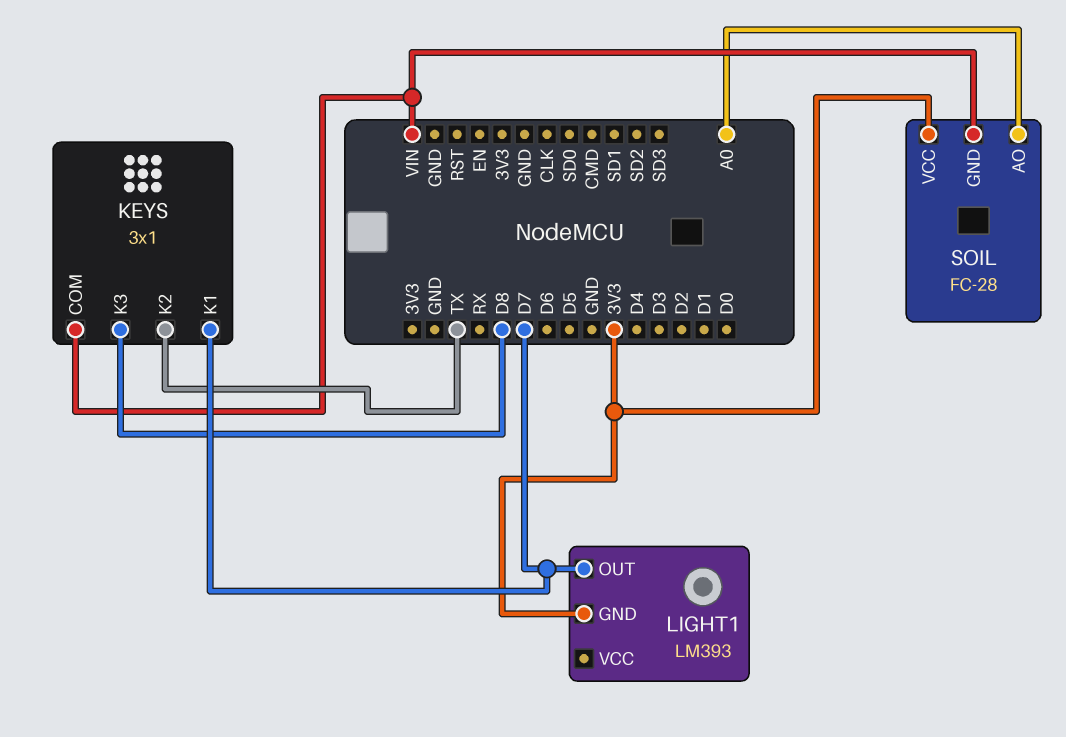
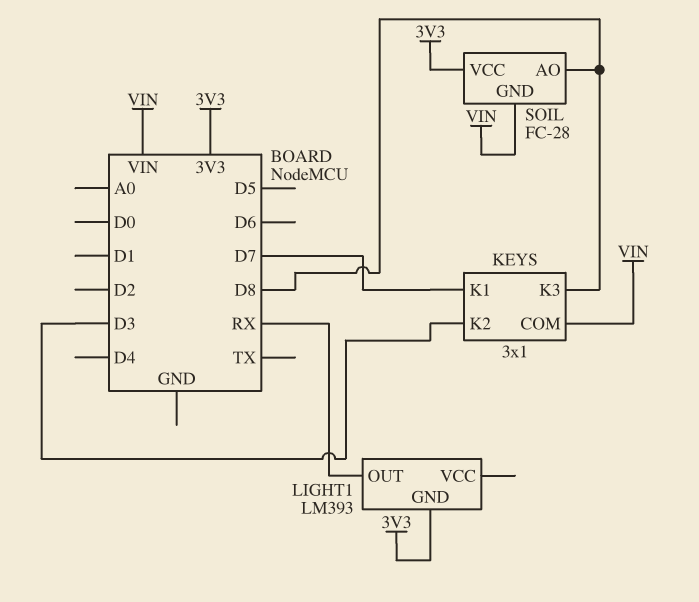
KEYS pin K2: TX -> D3
LIGHT1 pin OUT: D7 -> RX
SOIL pin AO: A0 -> D8

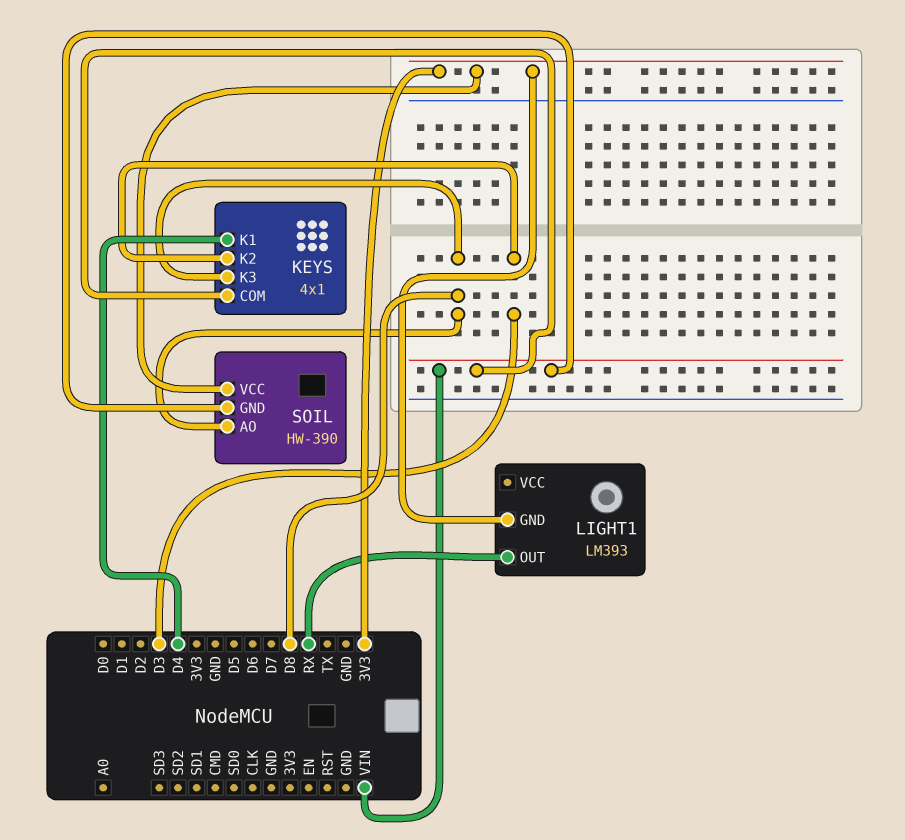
KEYS: 3x1 -> 4x1
KEYS pin K1: D7 -> D4
SOIL: FC-28 -> HW-390

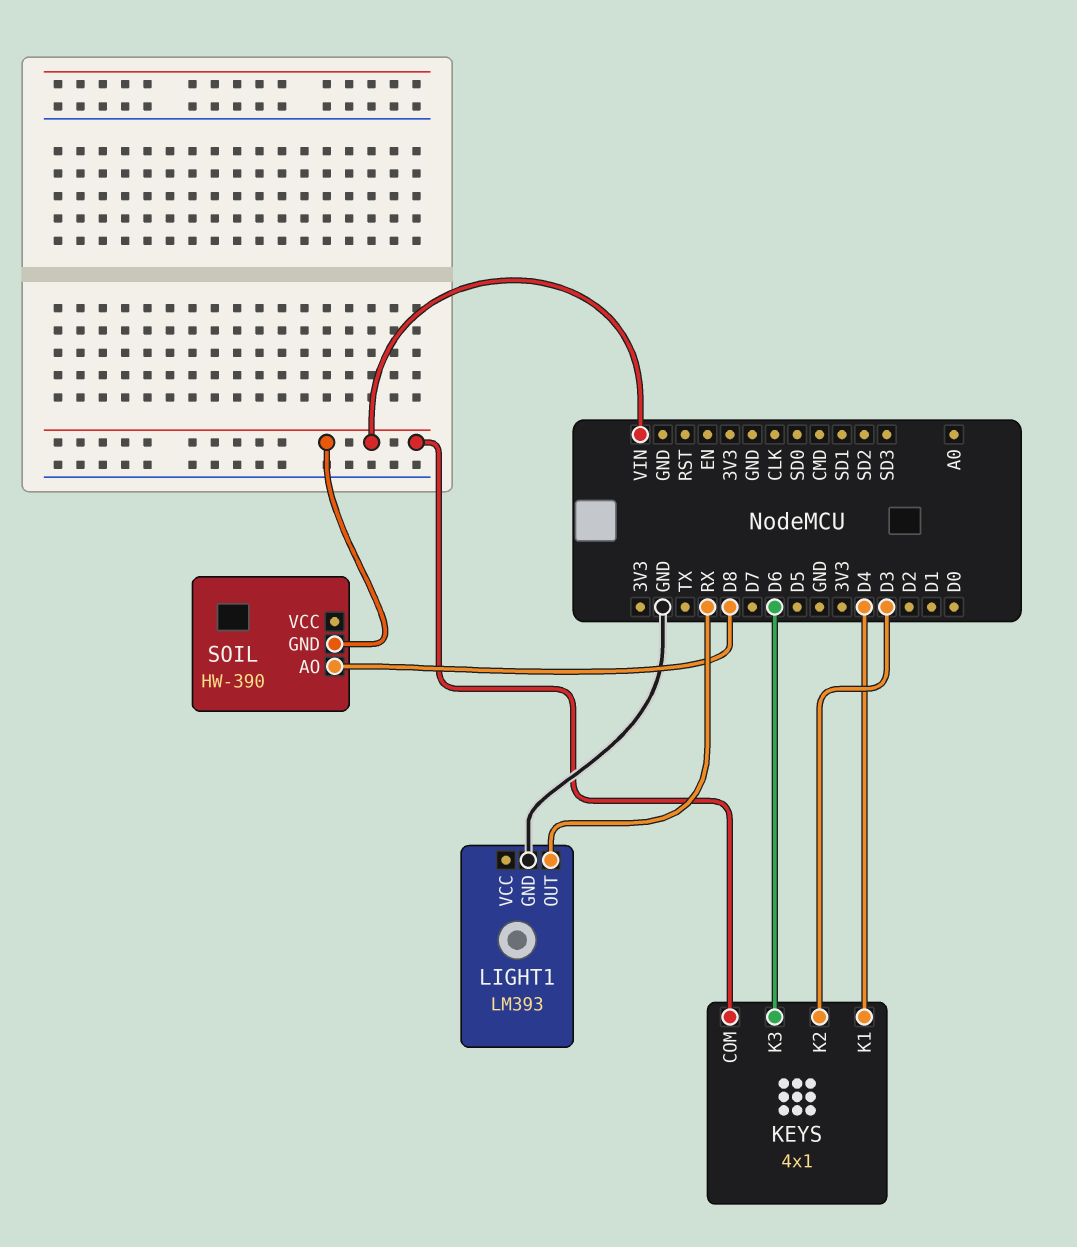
KEYS pin K3: D8 -> D6
LIGHT1 pin GND: 3V3 -> GND
SOIL pin VCC: 3V3 -> none

